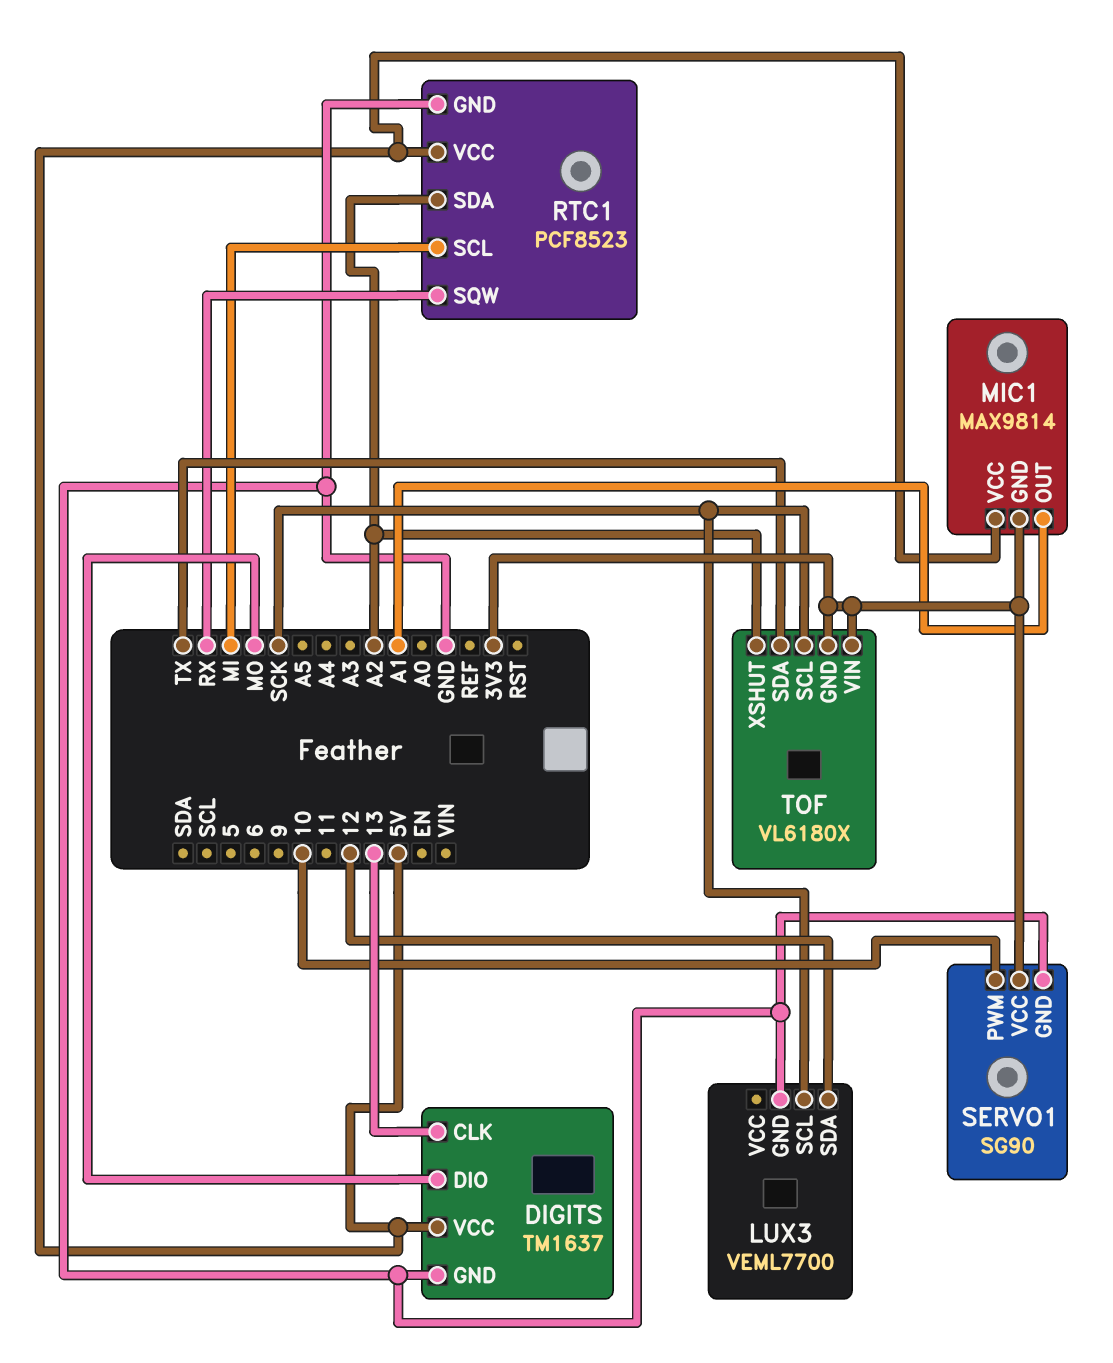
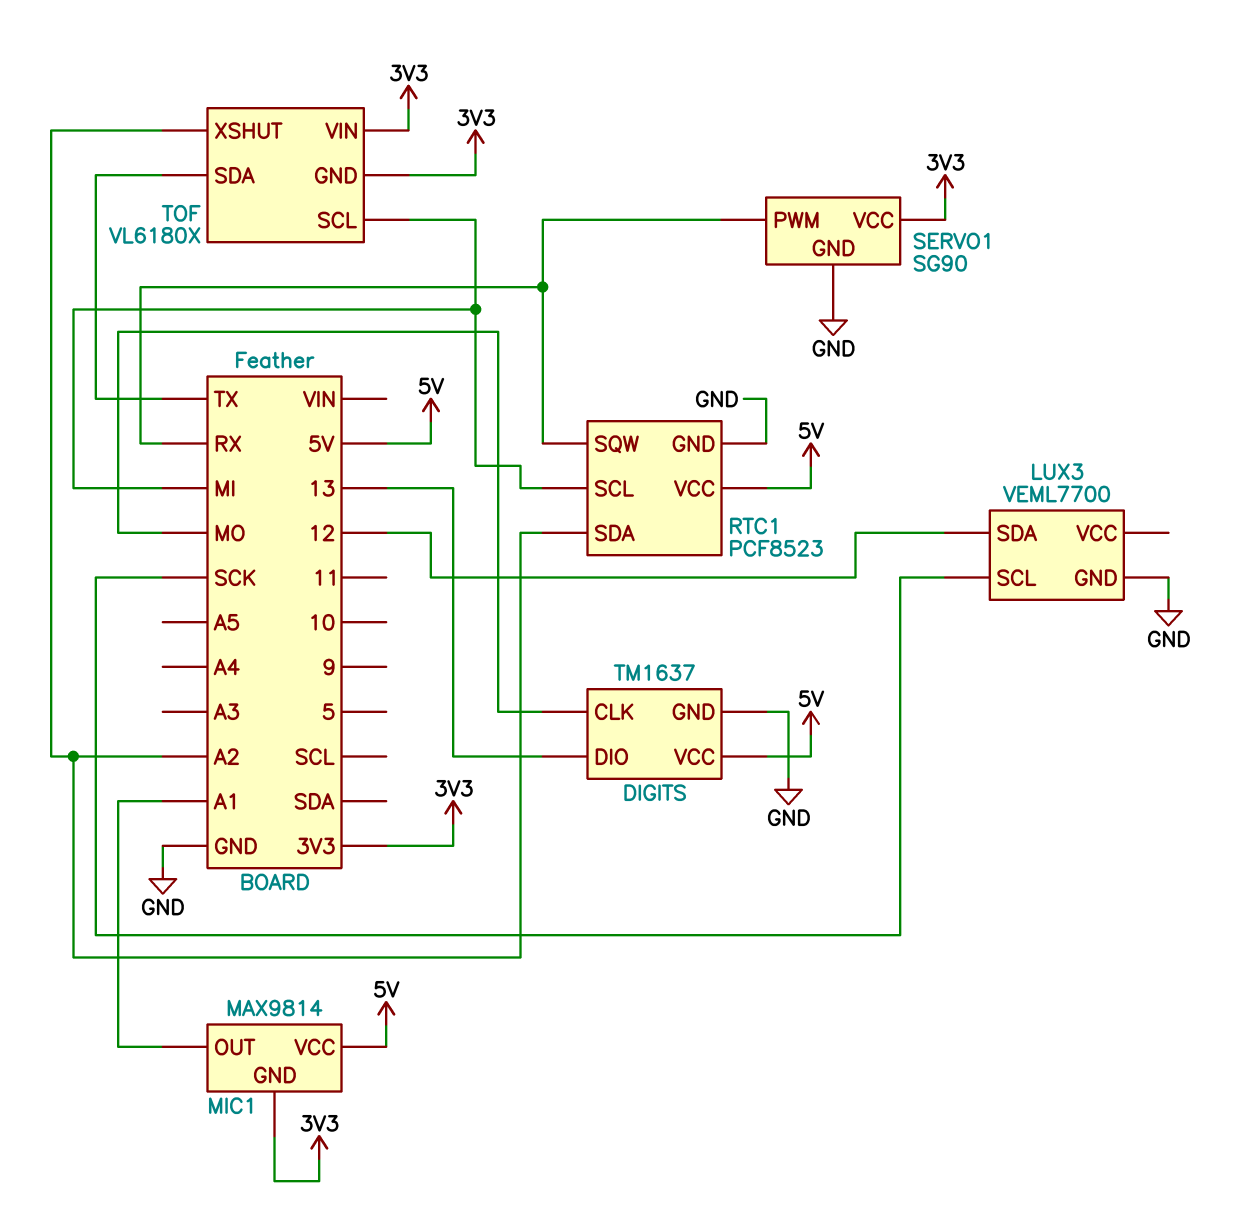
DIGITS pin CLK: 13 -> MO
DIGITS pin DIO: MO -> 13
SERVO1 pin PWM: 10 -> RX
TOF pin SCL: SCK -> MI

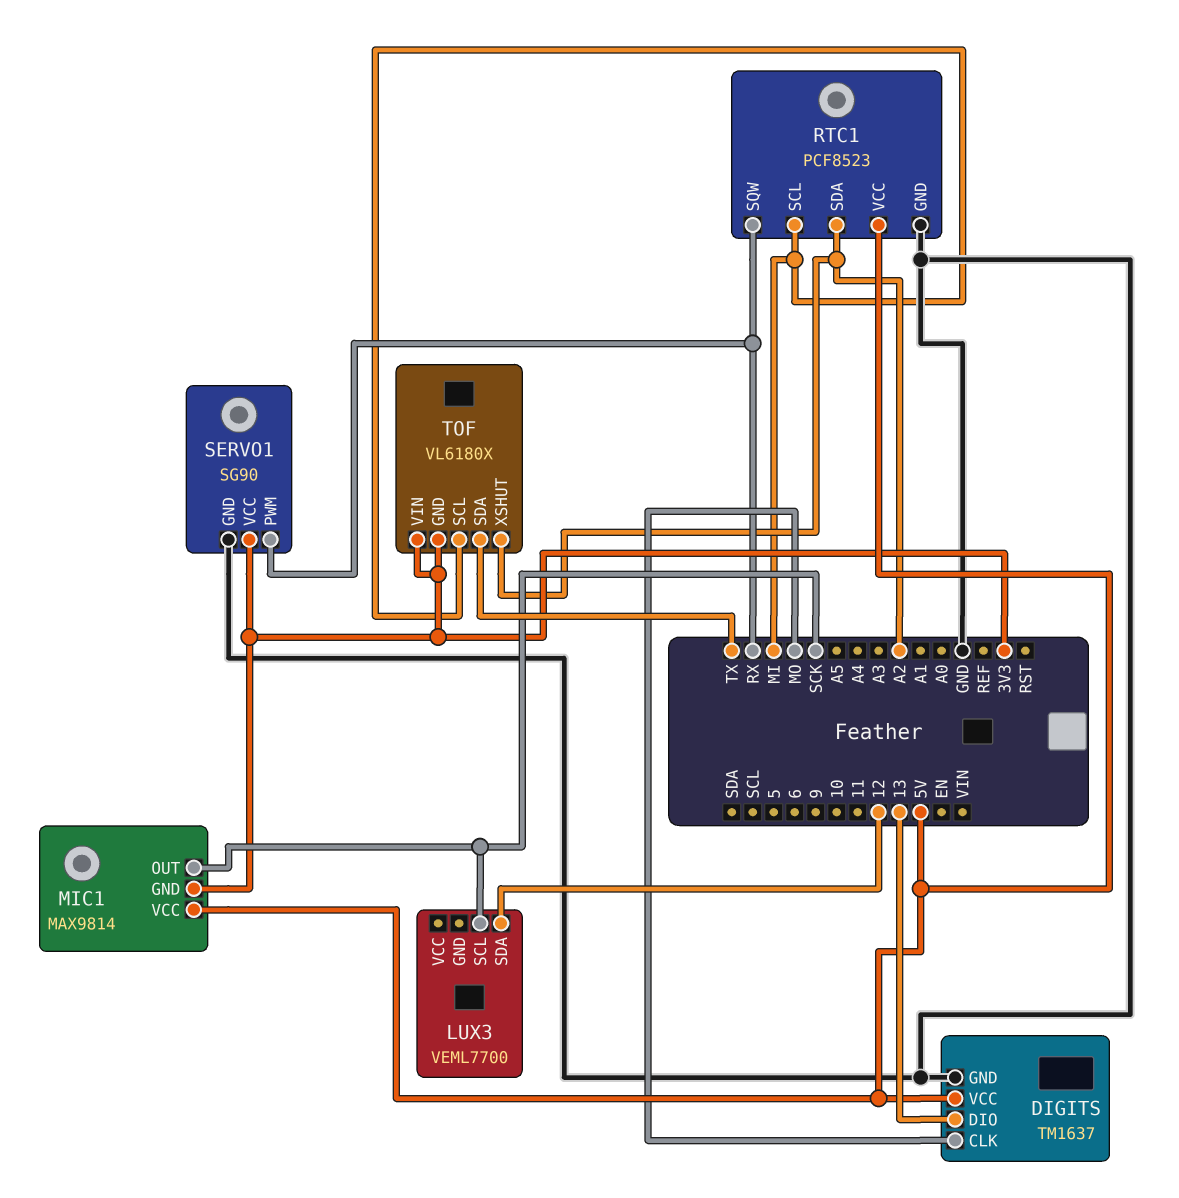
LUX3 pin GND: GND -> none
MIC1 pin OUT: A1 -> SCK

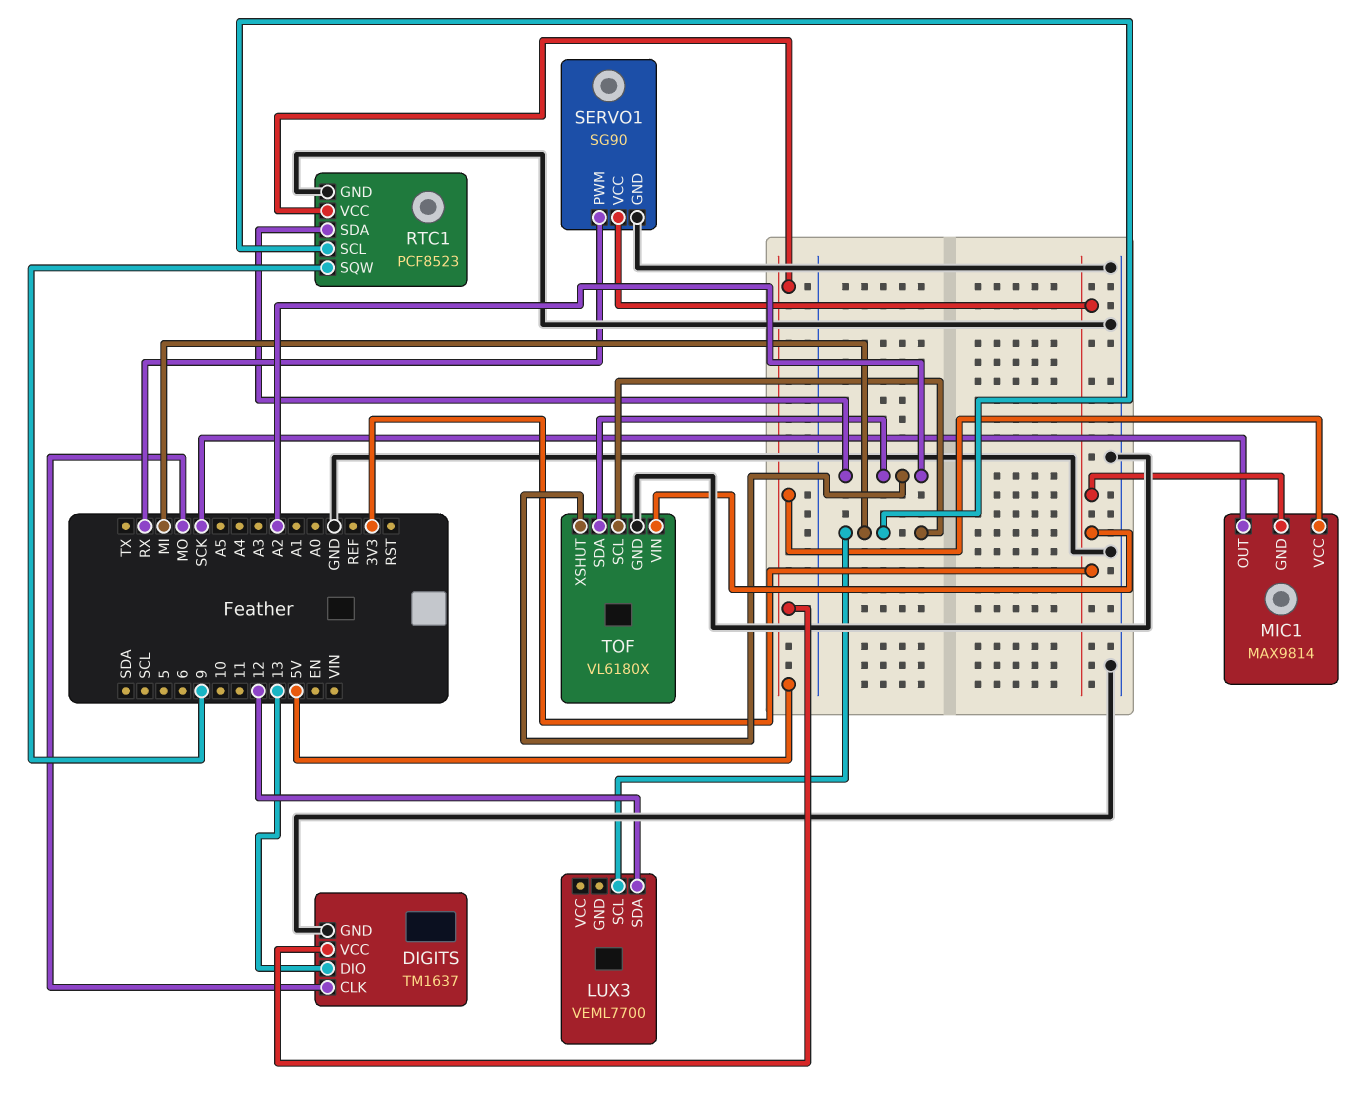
LUX3 pin SCL: SCK -> MI
RTC1 pin SQW: RX -> 9
TOF pin GND: 3V3 -> GND
TOF pin SDA: TX -> A2

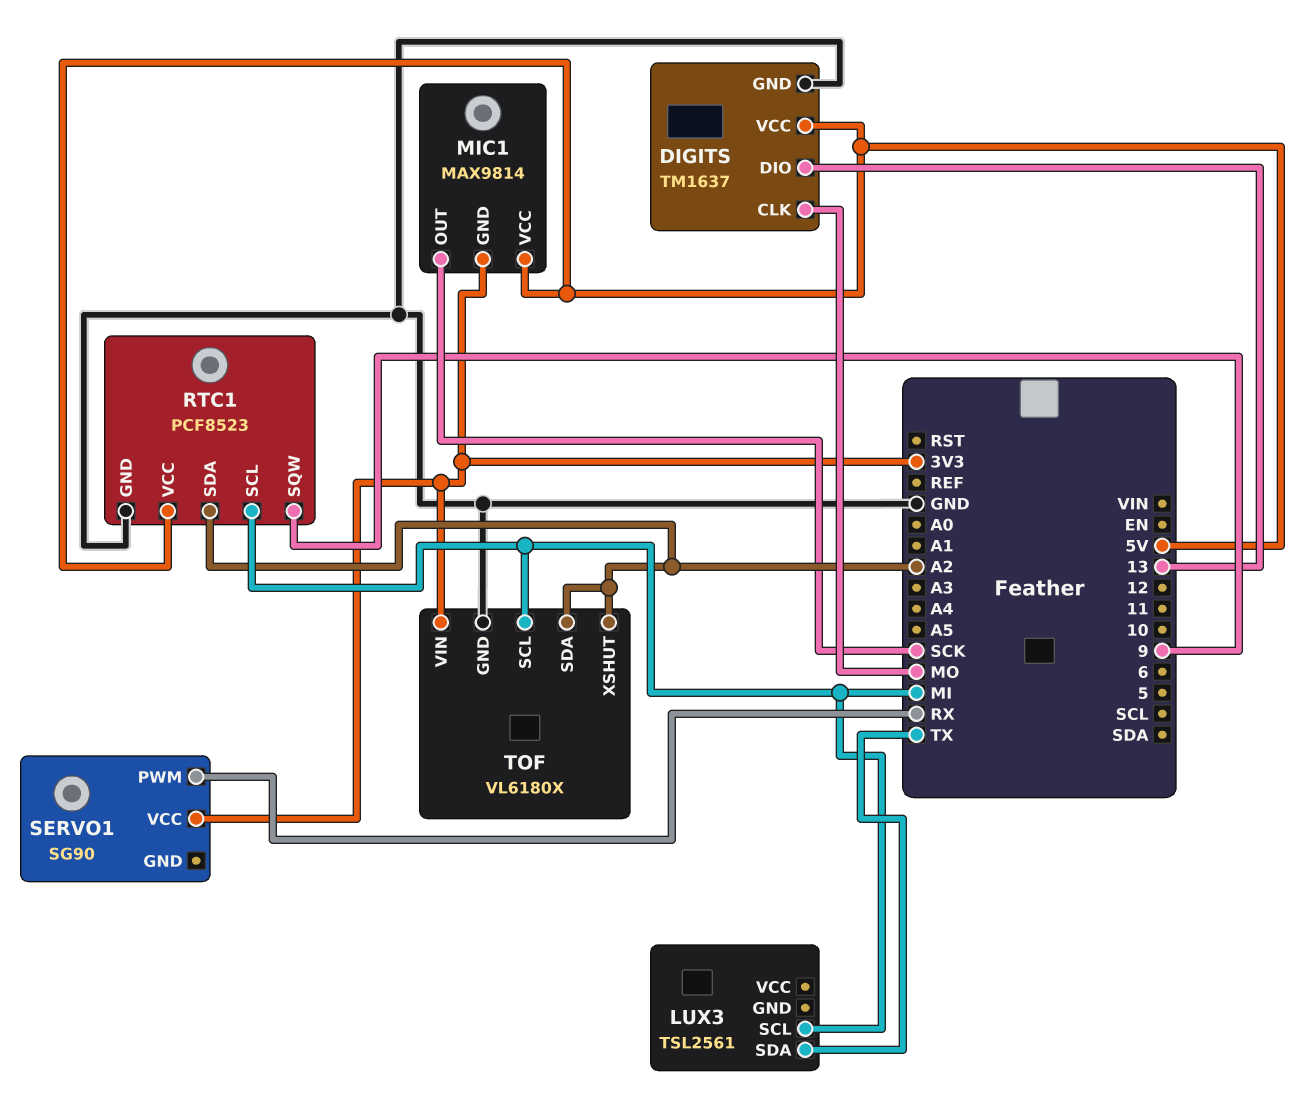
LUX3: VEML7700 -> TSL2561
LUX3 pin SDA: 12 -> TX
SERVO1 pin GND: GND -> none

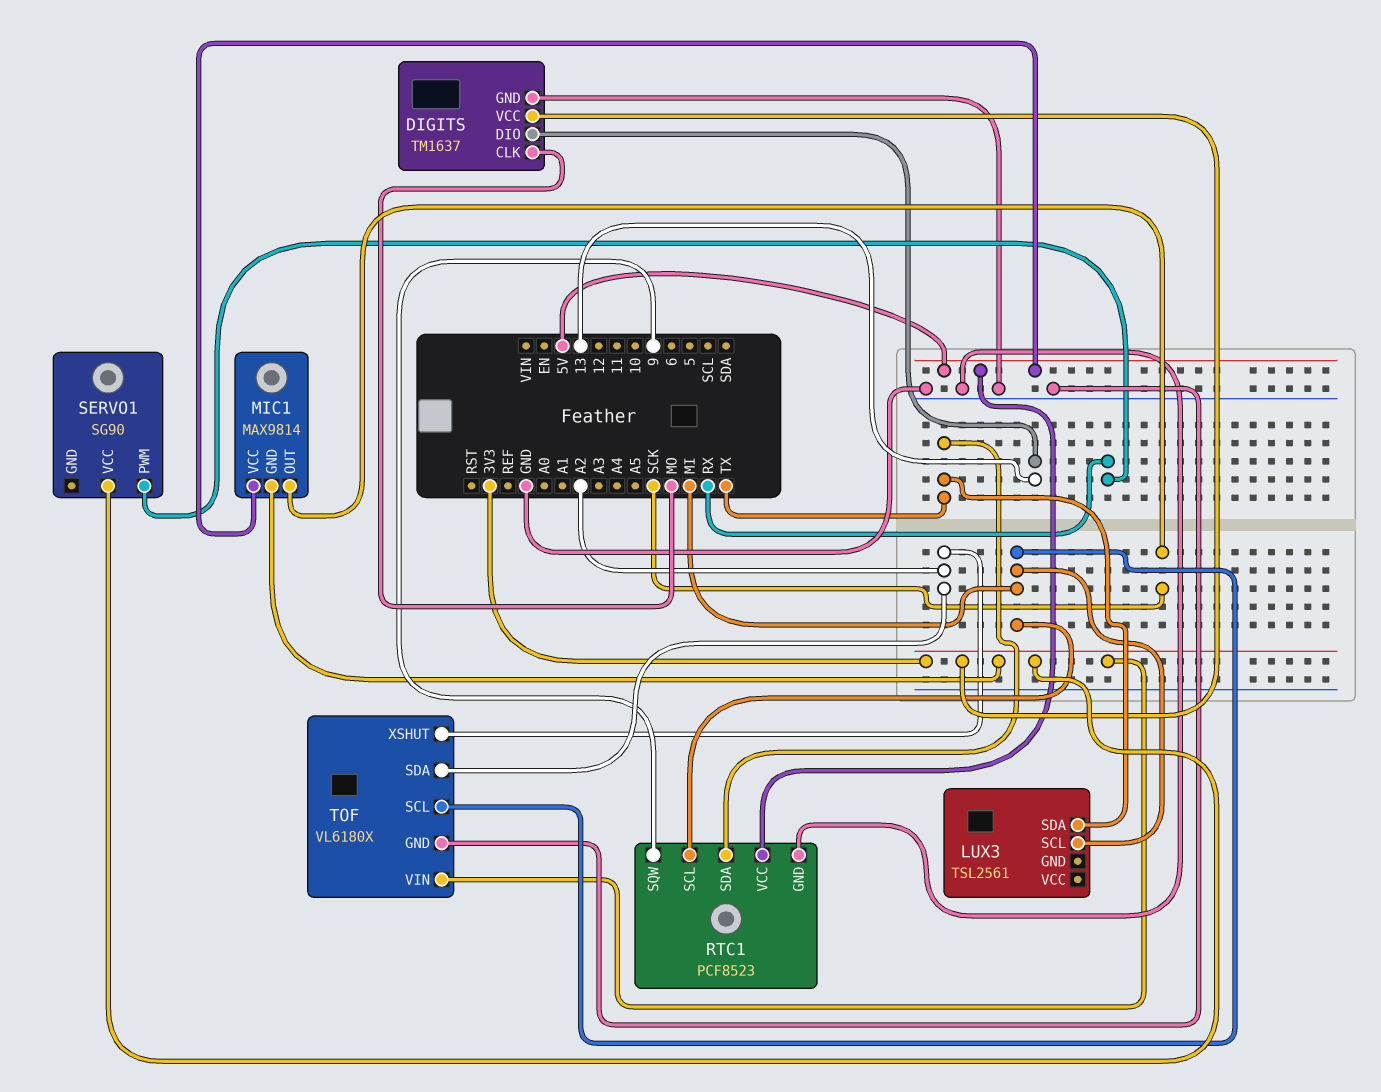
DIGITS pin VCC: 5V -> 3V3
RTC1 pin SDA: A2 -> TX

